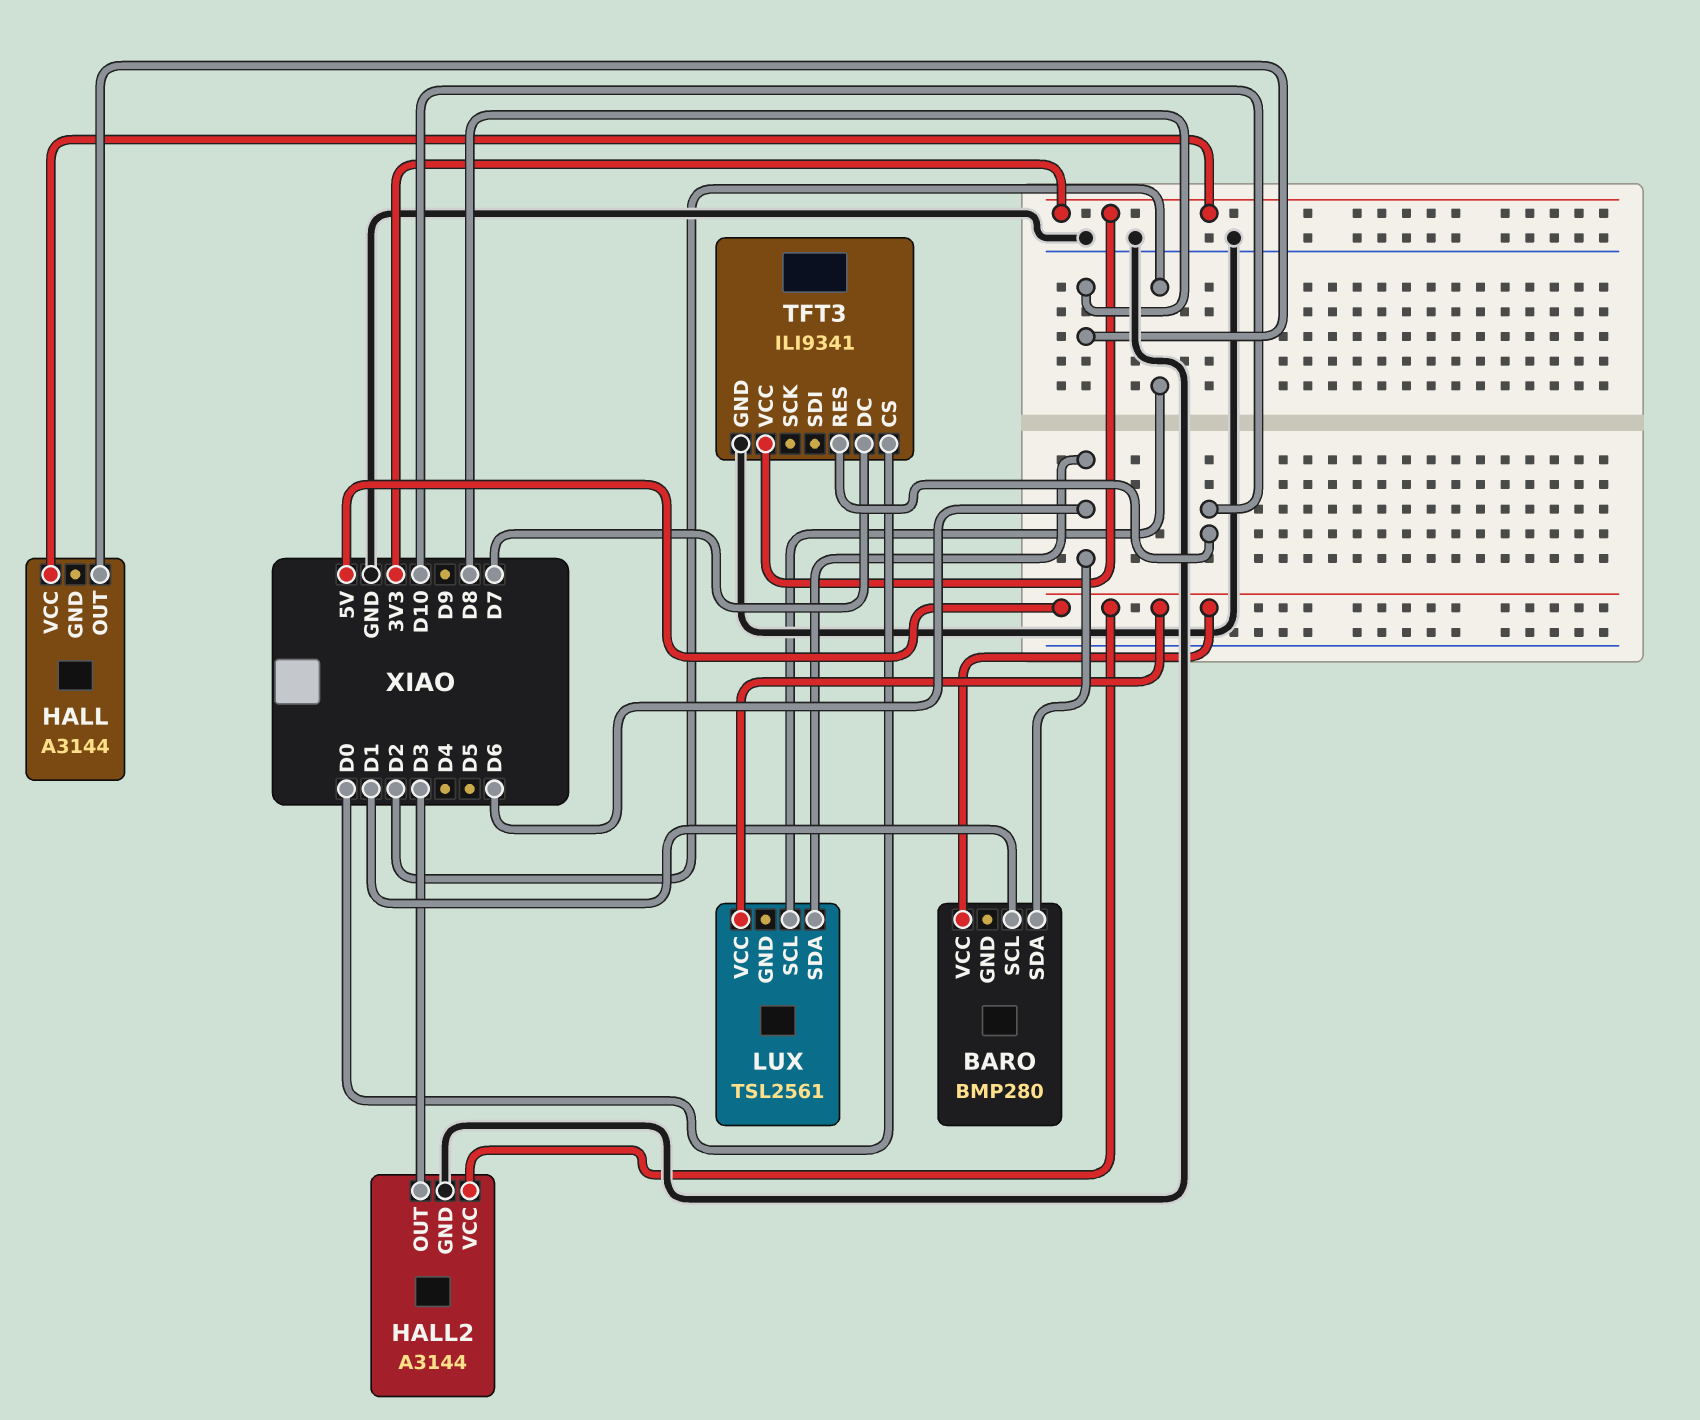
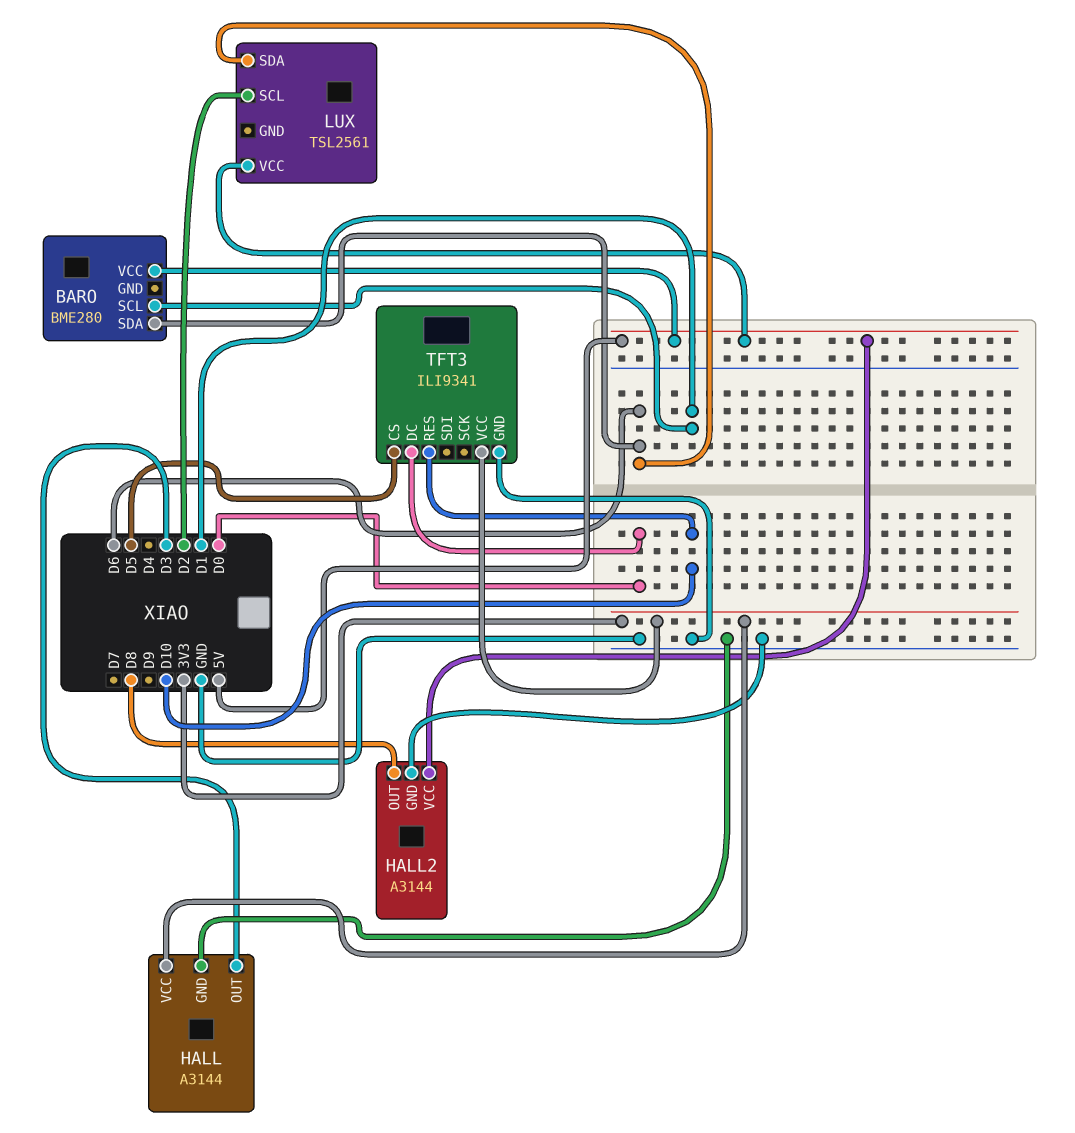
BARO: BMP280 -> BME280
HALL pin GND: none -> GND
HALL pin OUT: D8 -> D3
HALL2 pin OUT: D3 -> D8
TFT3 pin CS: D0 -> D5
TFT3 pin DC: D7 -> D0

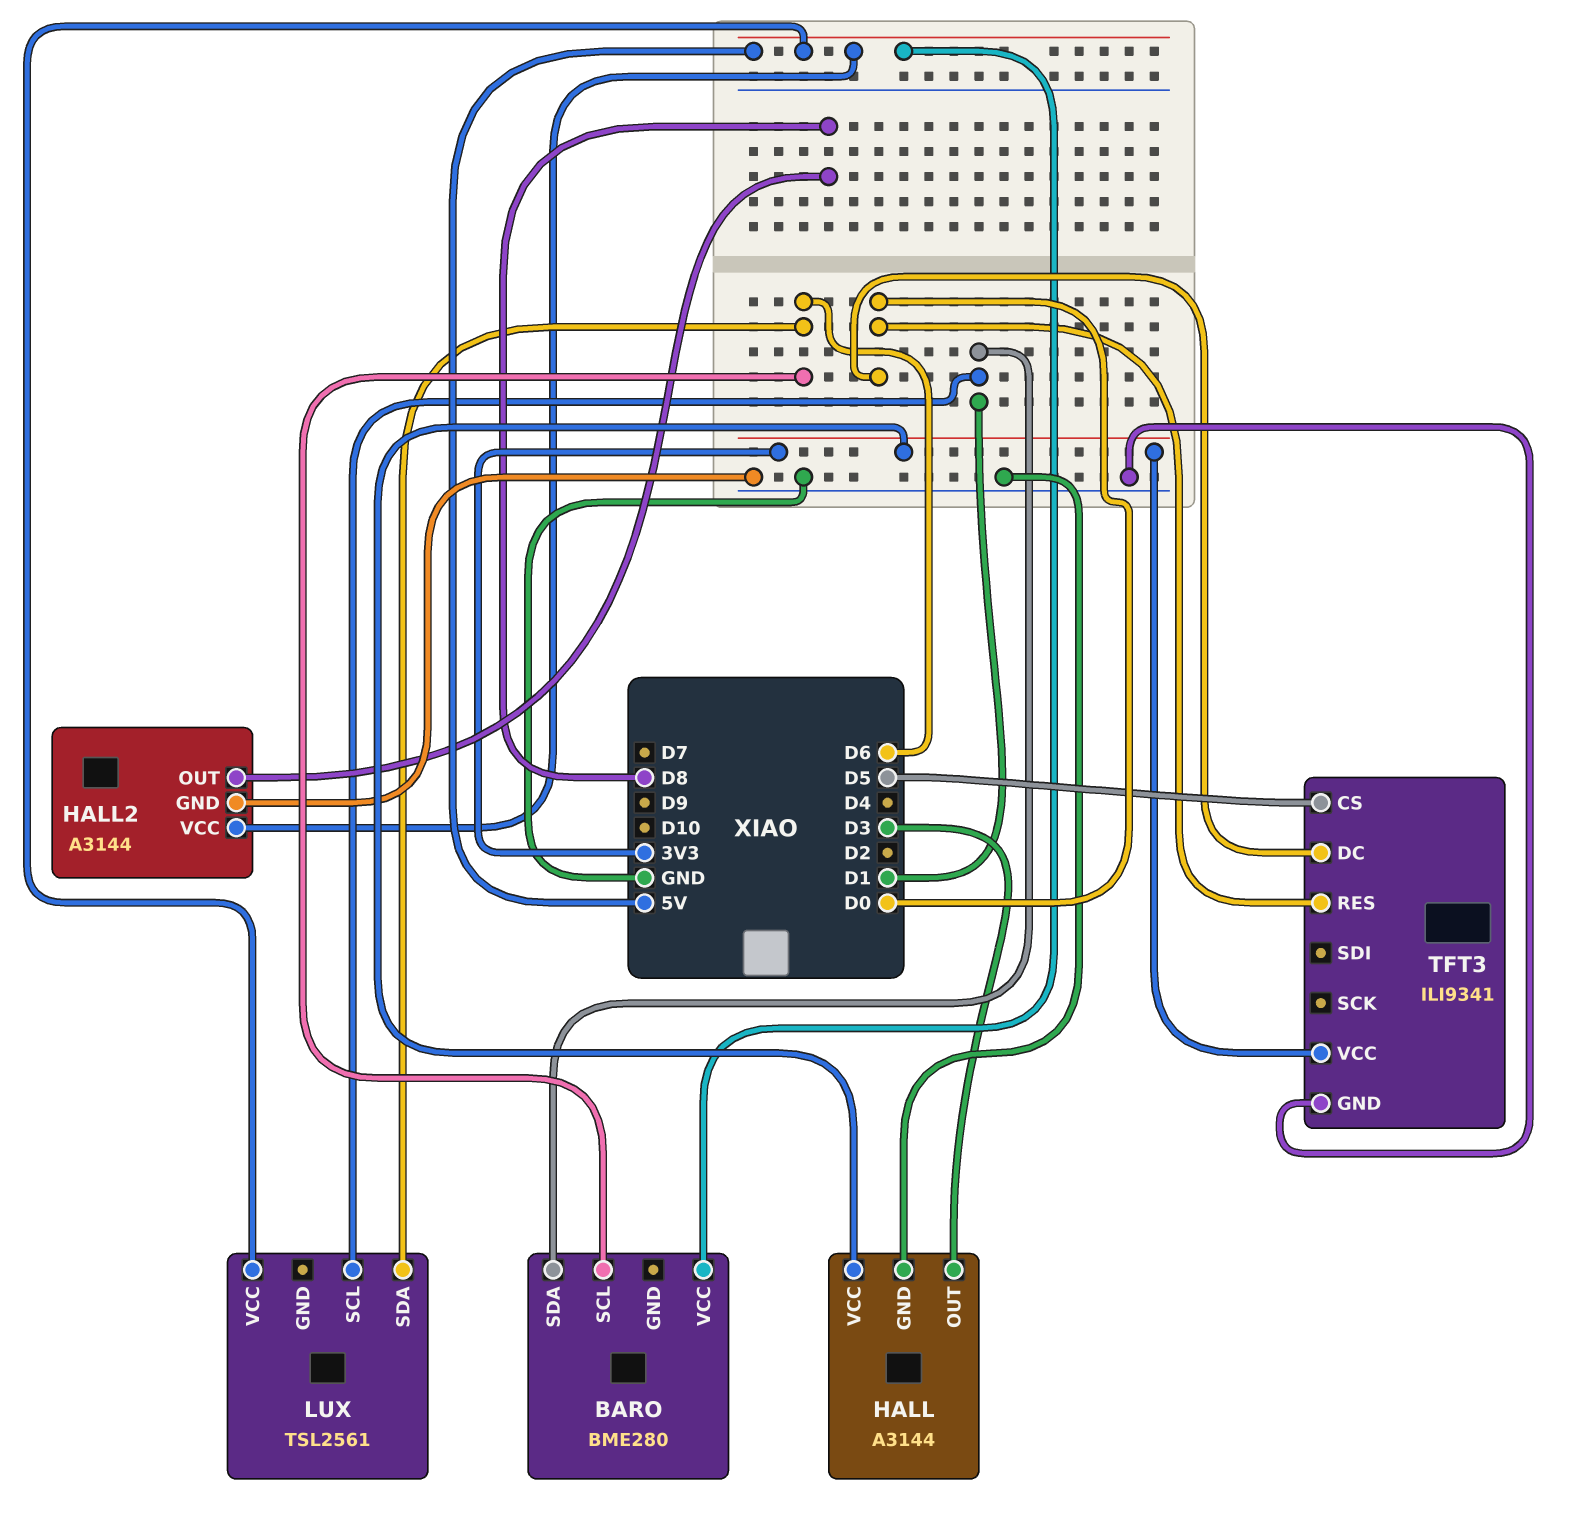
BARO pin SCL: D1 -> D6
BARO pin SDA: D6 -> D1
LUX pin SCL: D2 -> D1
TFT3 pin RES: D10 -> D0

